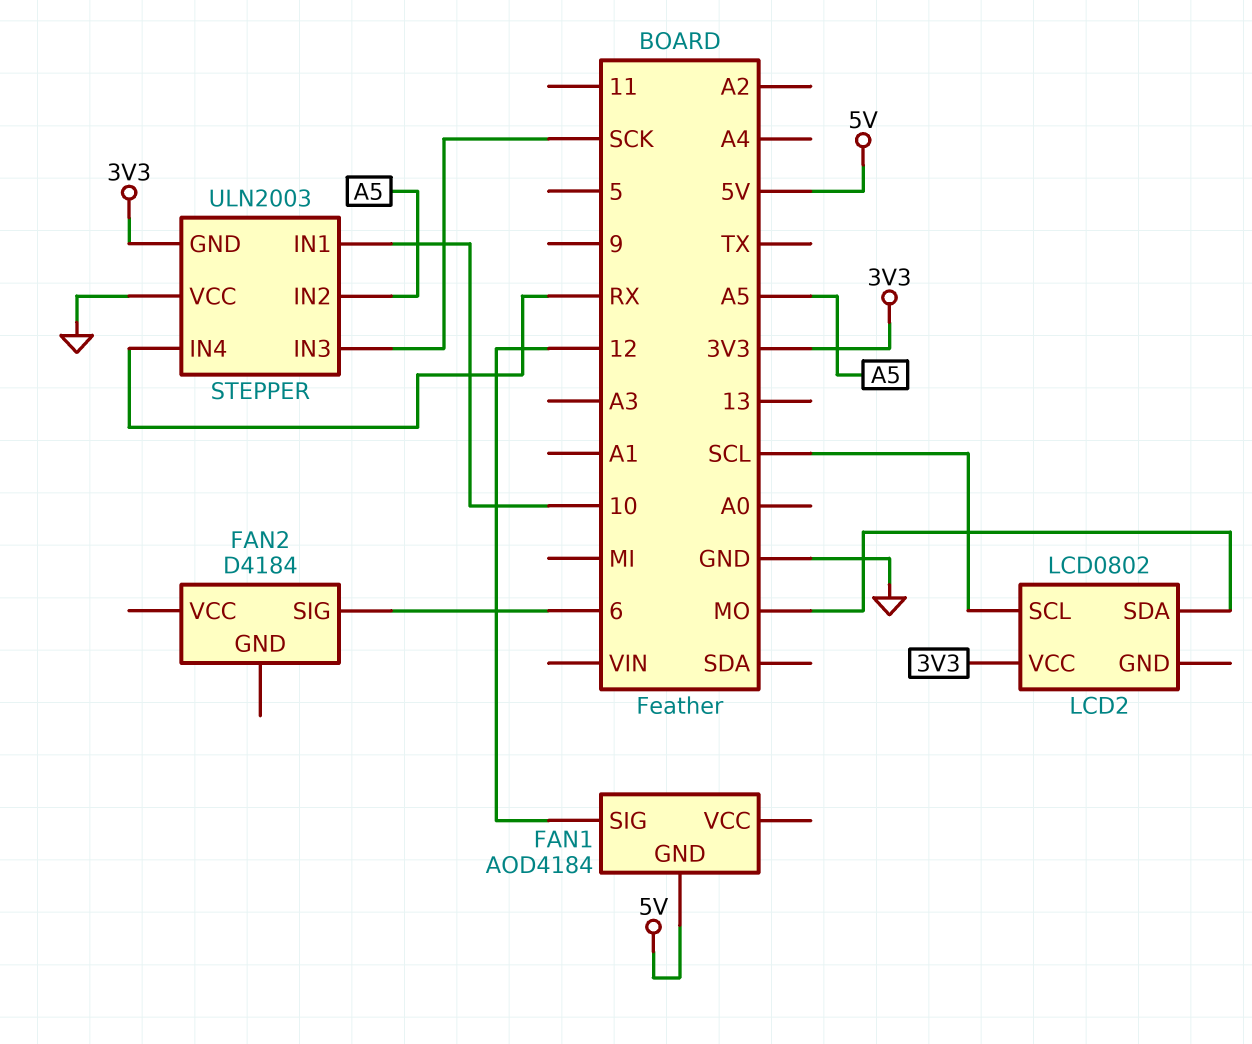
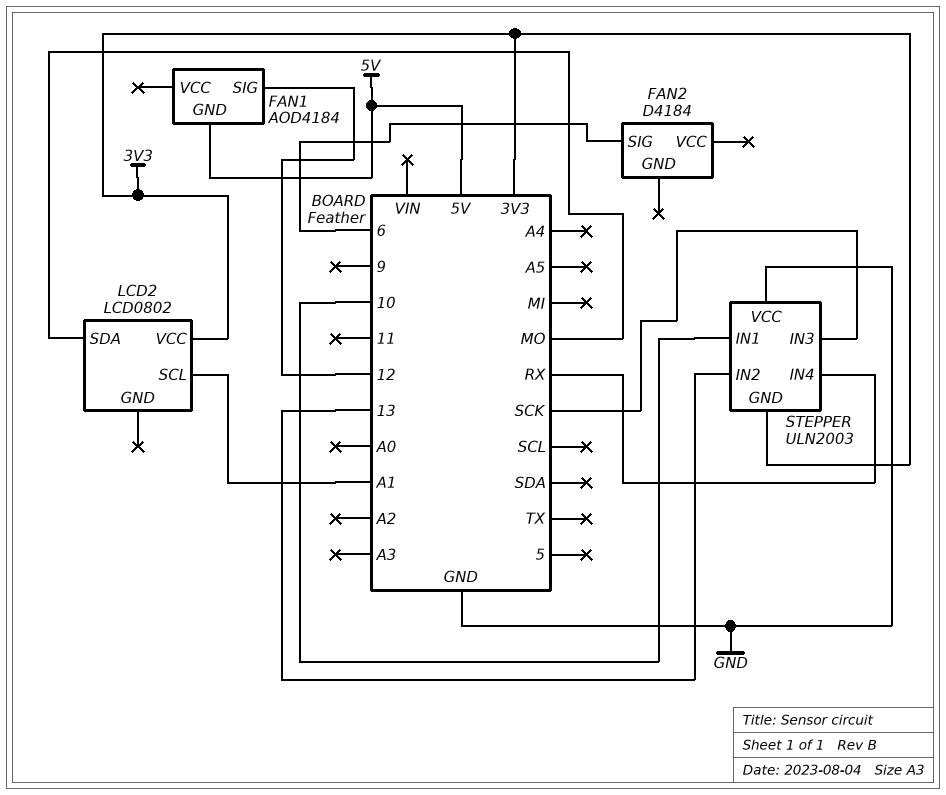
LCD2 pin SCL: SCL -> A1
STEPPER pin IN2: A5 -> 13

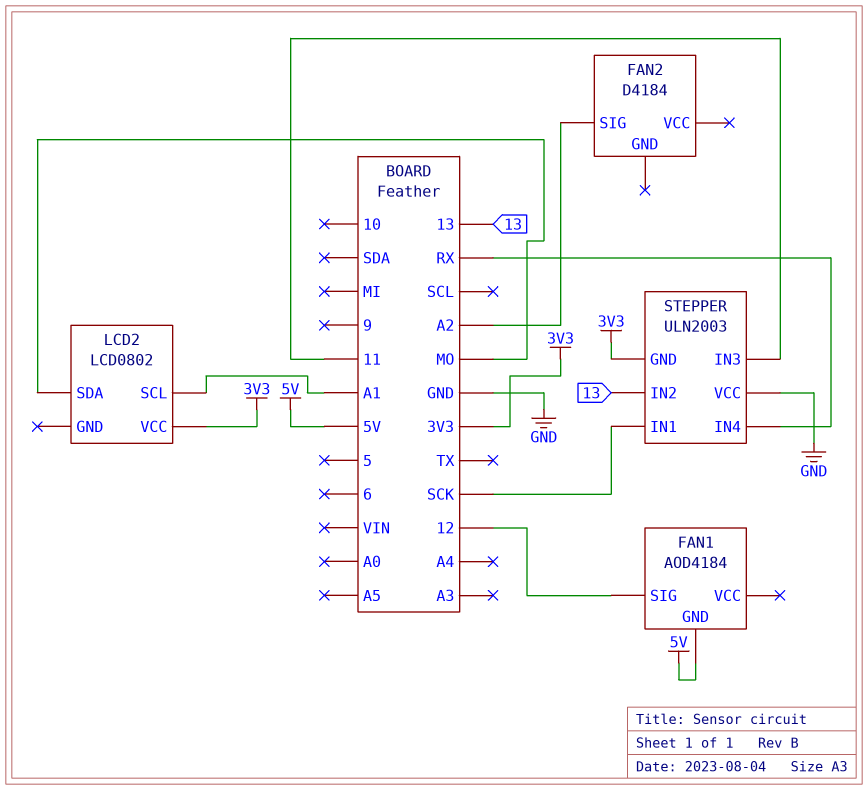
FAN2 pin SIG: 6 -> A2
STEPPER pin IN1: 10 -> SCK
STEPPER pin IN3: SCK -> 11

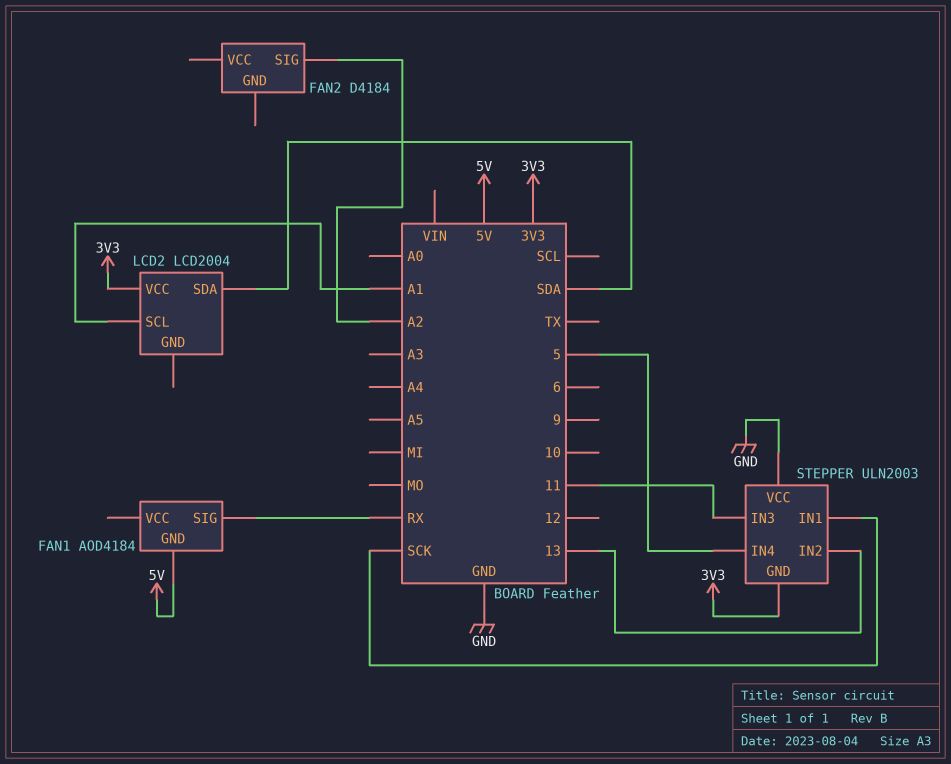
FAN1 pin SIG: 12 -> RX
LCD2: LCD0802 -> LCD2004
LCD2 pin SDA: MO -> SDA
STEPPER pin IN4: RX -> 5

